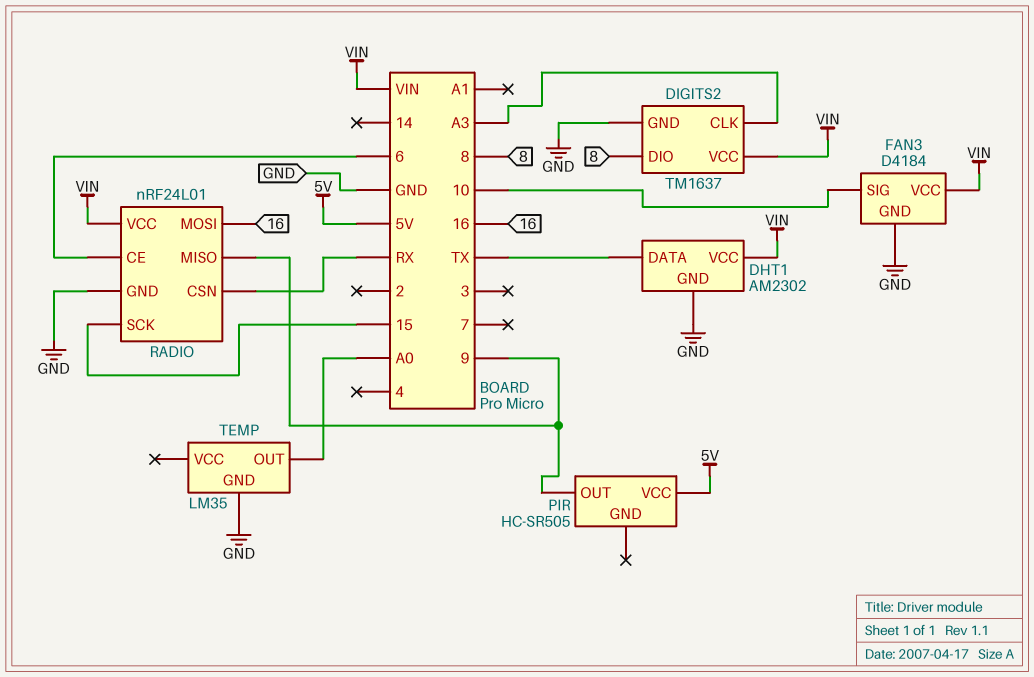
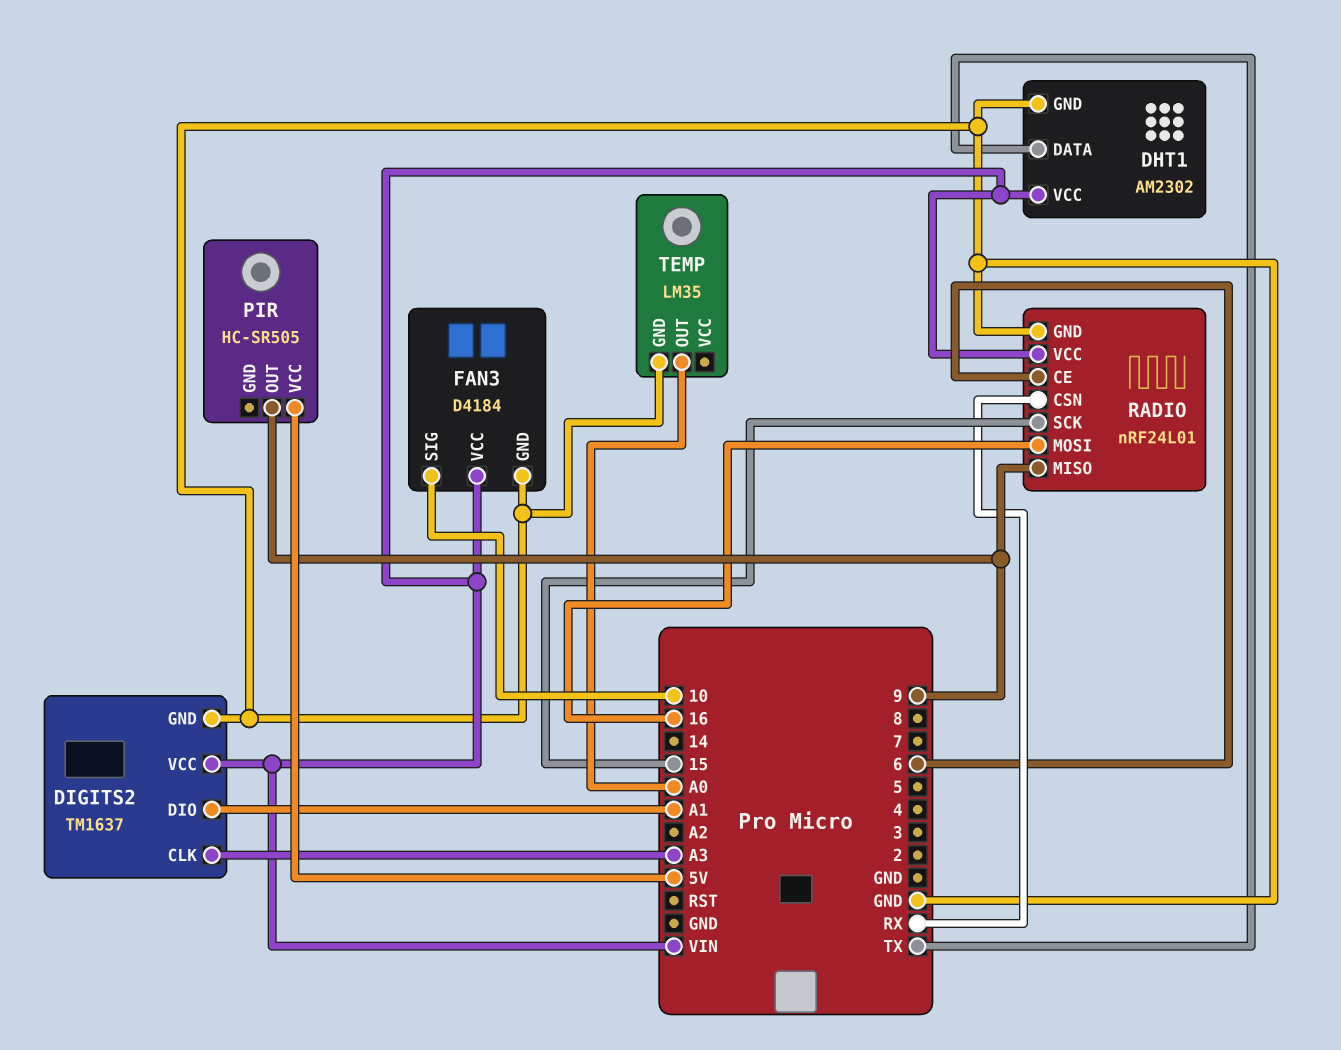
DIGITS2 pin DIO: 8 -> A1

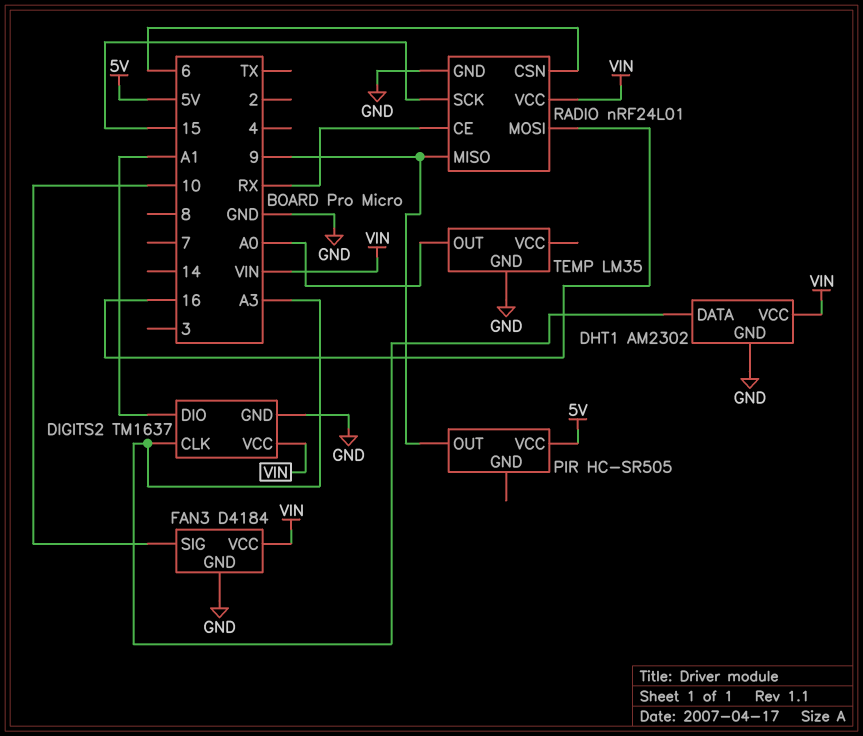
DHT1 pin DATA: TX -> A3
RADIO pin CE: 6 -> RX
RADIO pin CSN: RX -> 6

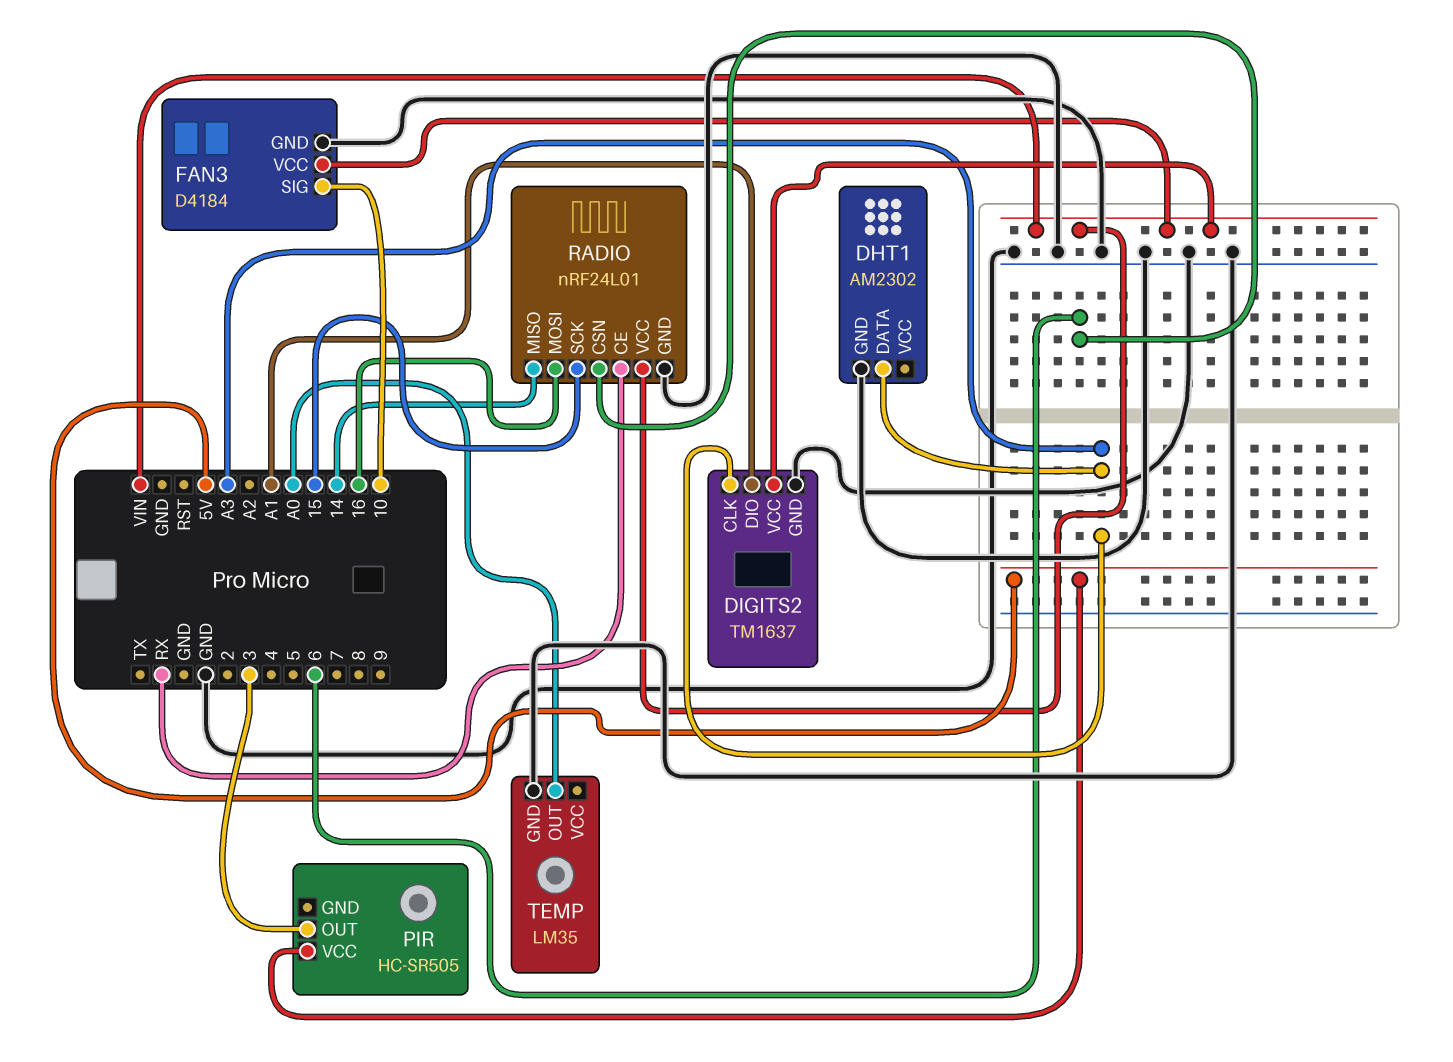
DHT1 pin VCC: VIN -> none
PIR pin OUT: 9 -> 3
RADIO pin MISO: 9 -> 14

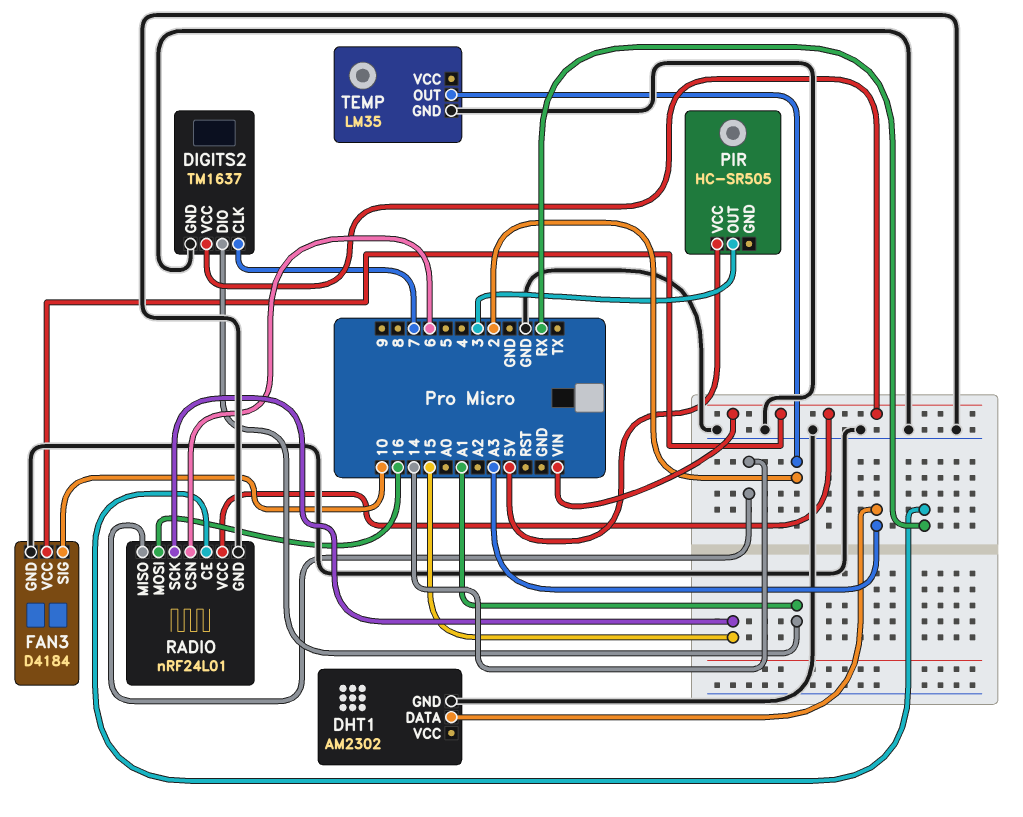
DIGITS2 pin CLK: A3 -> 7
TEMP pin OUT: A0 -> 2

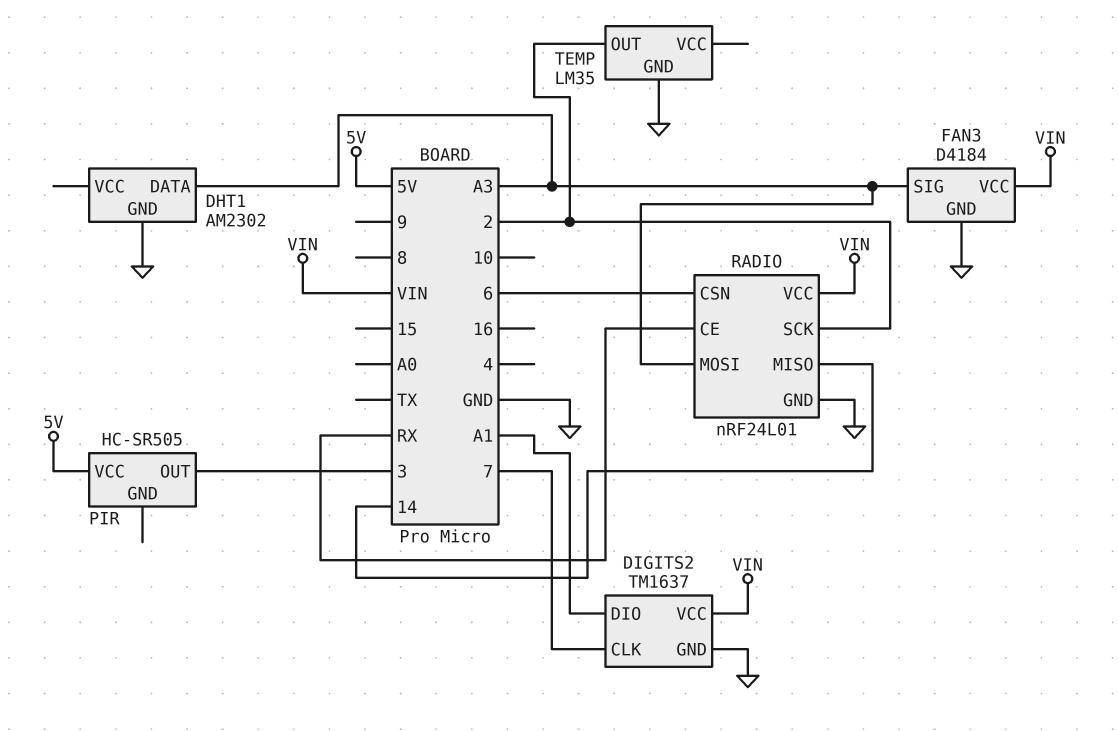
FAN3 pin SIG: 10 -> A3
RADIO pin MOSI: 16 -> A3
RADIO pin SCK: 15 -> 2

